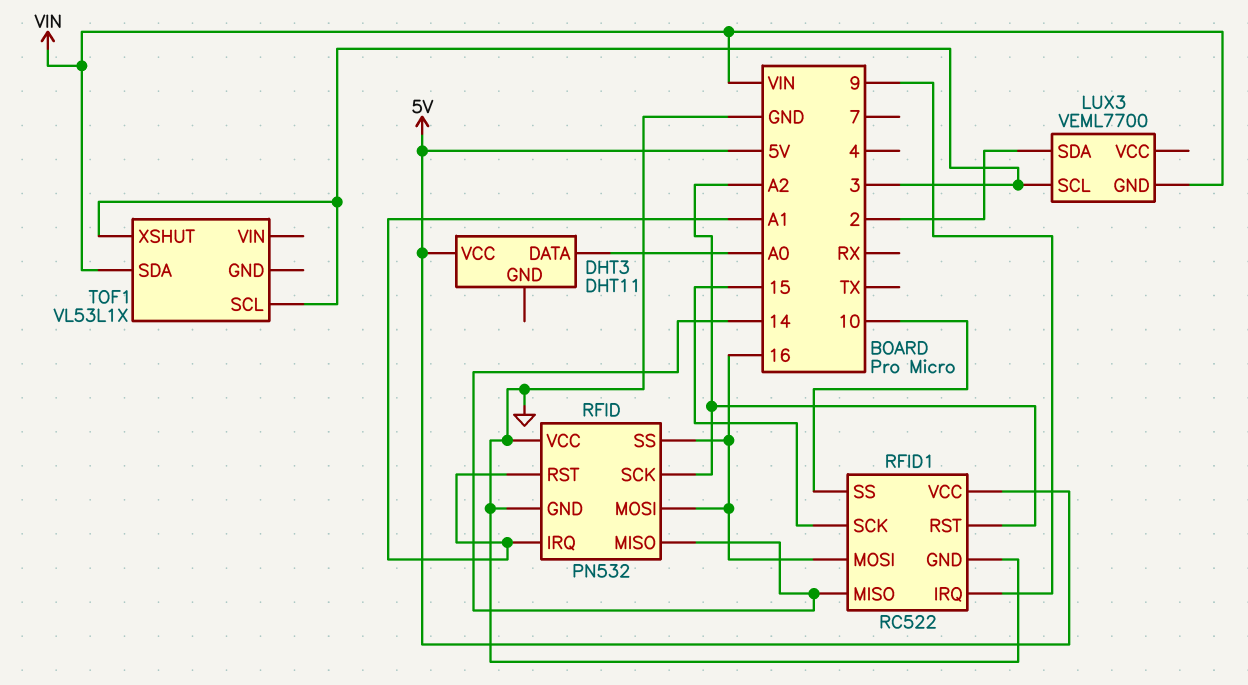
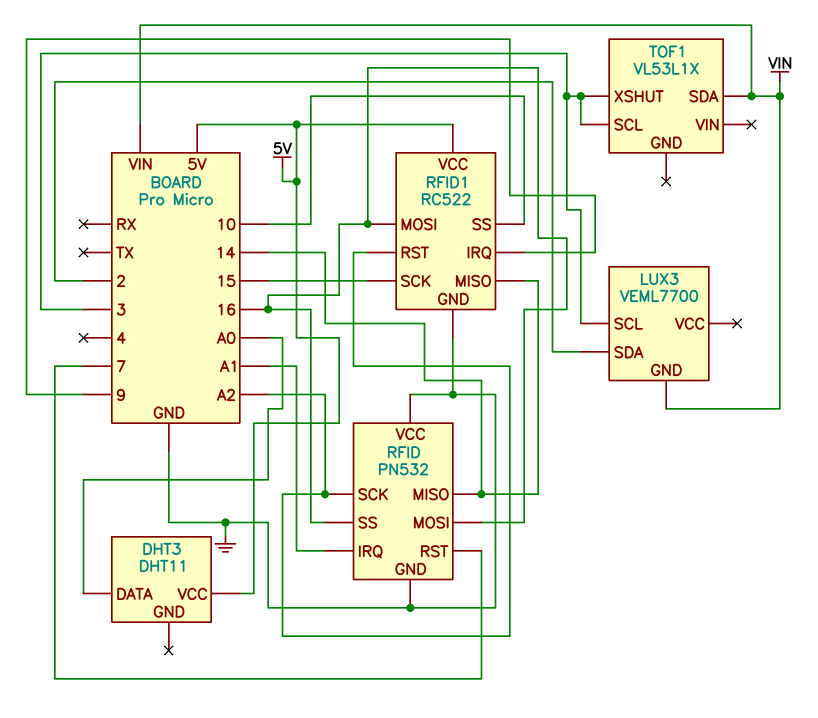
RFID pin RST: A1 -> 7

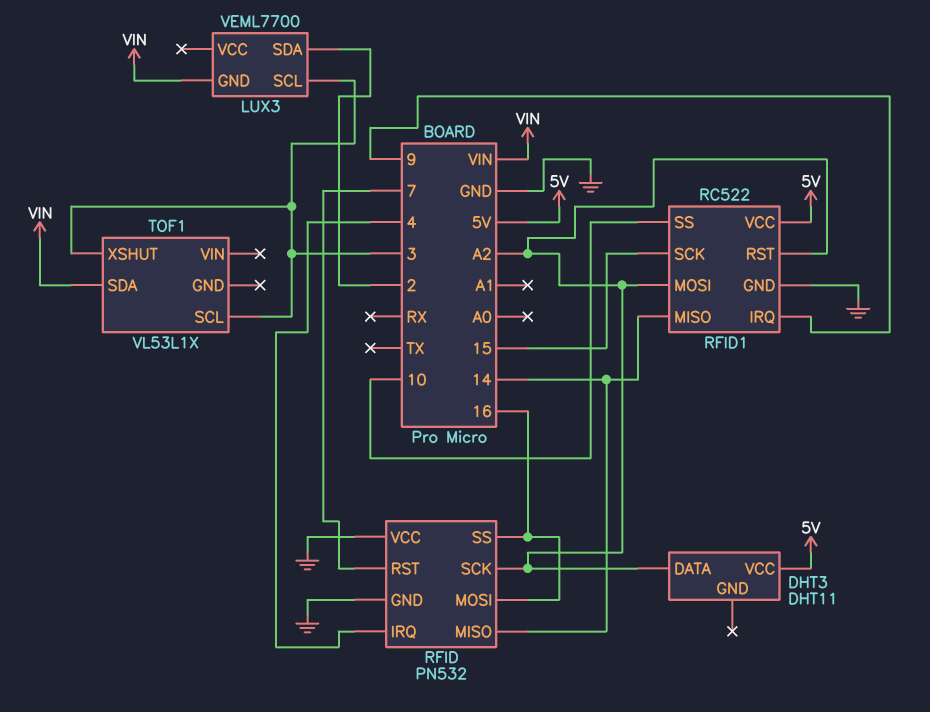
DHT3 pin DATA: A0 -> A2
RFID pin IRQ: A1 -> 4
RFID1 pin MOSI: 16 -> A2

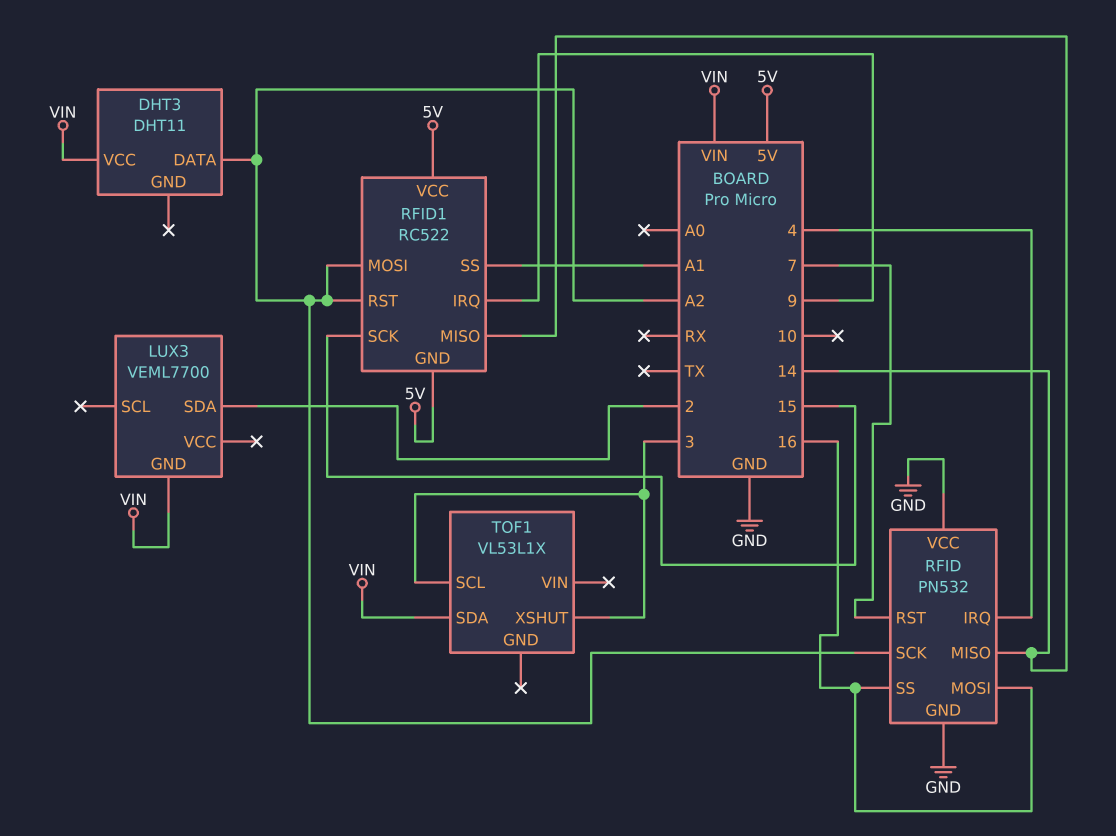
DHT3 pin VCC: 5V -> VIN
LUX3 pin SCL: 3 -> none
RFID1 pin GND: GND -> 5V
RFID1 pin SS: 10 -> A1

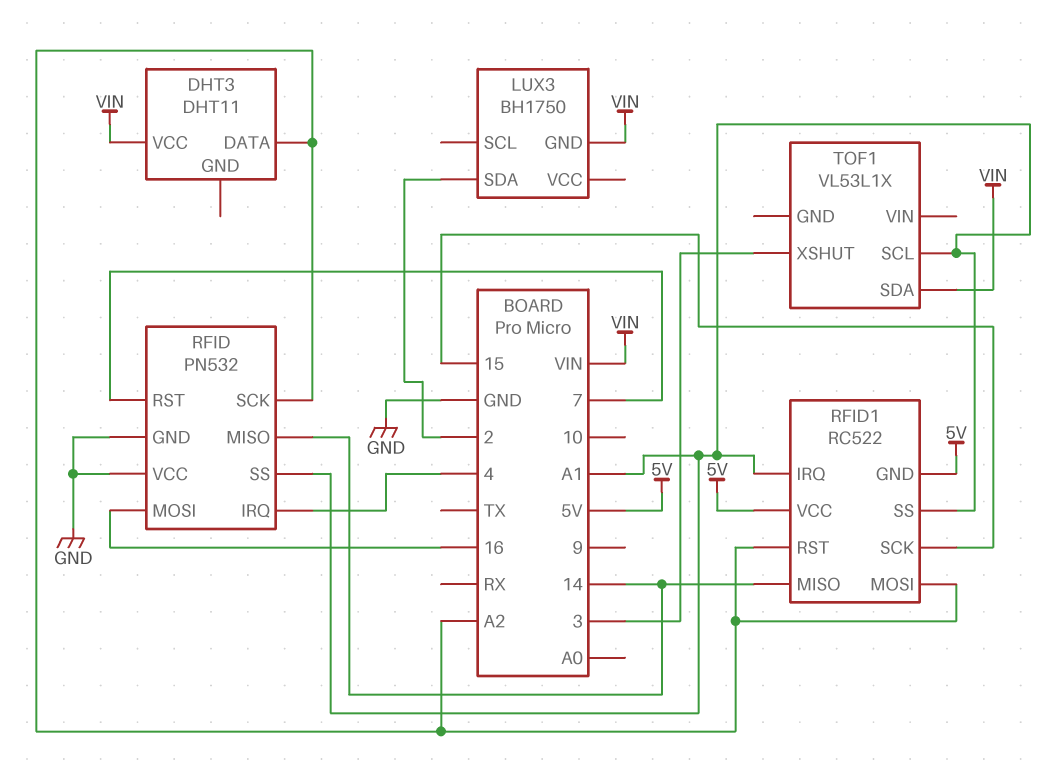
LUX3: VEML7700 -> BH1750
RFID pin SS: 16 -> A1
RFID1 pin IRQ: 9 -> A1
TOF1 pin SCL: 3 -> A1

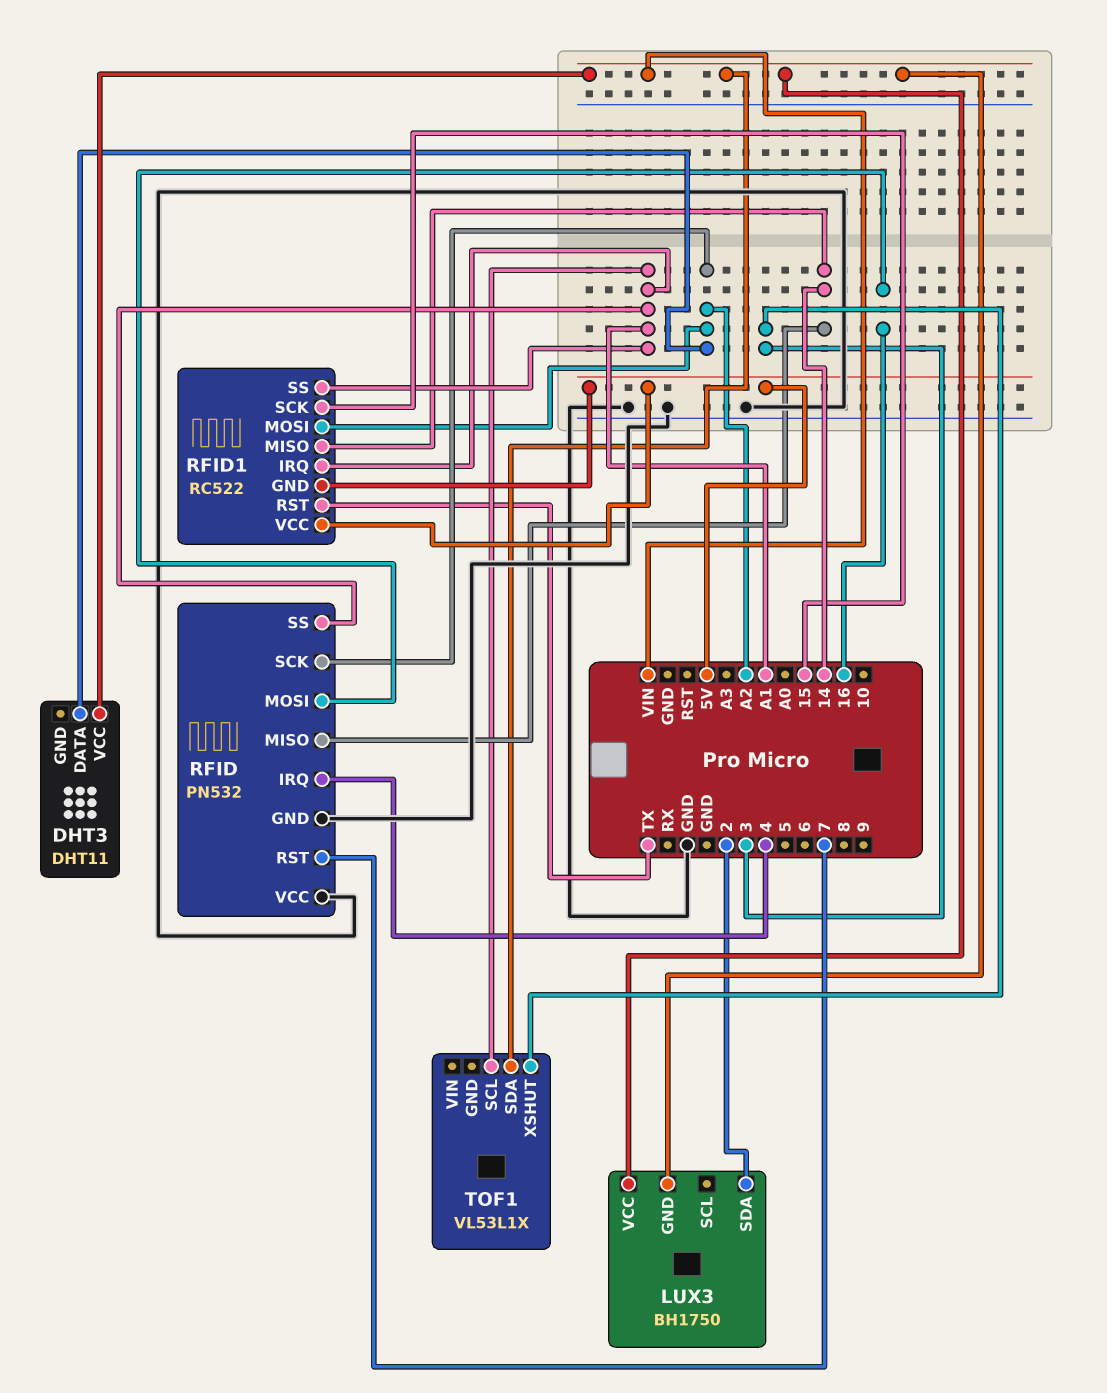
LUX3 pin VCC: none -> VIN
RFID1 pin RST: A2 -> TX

